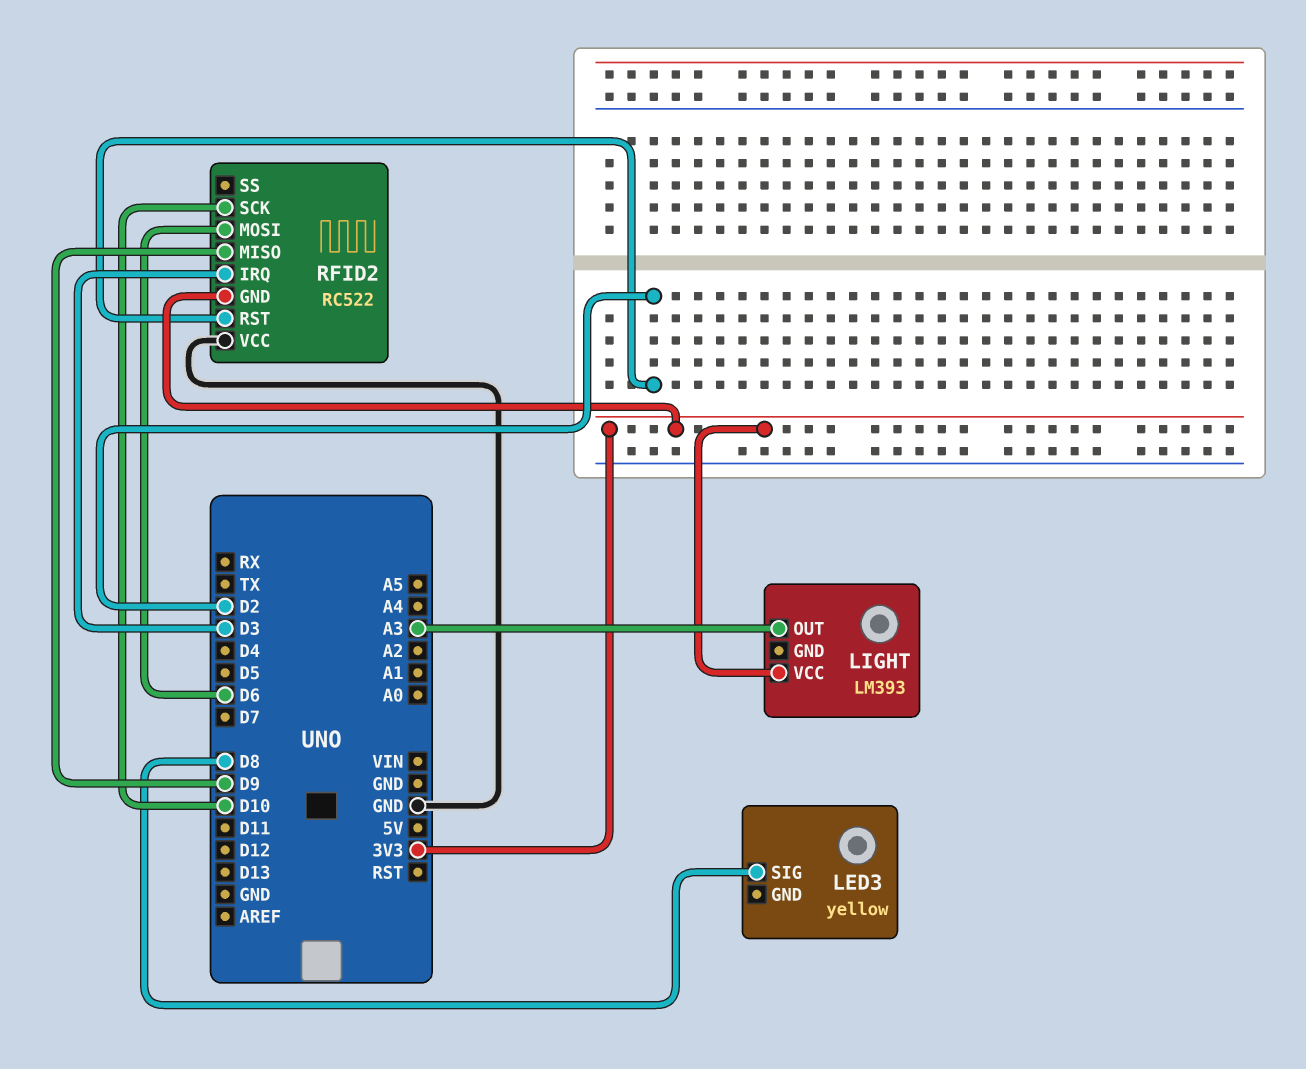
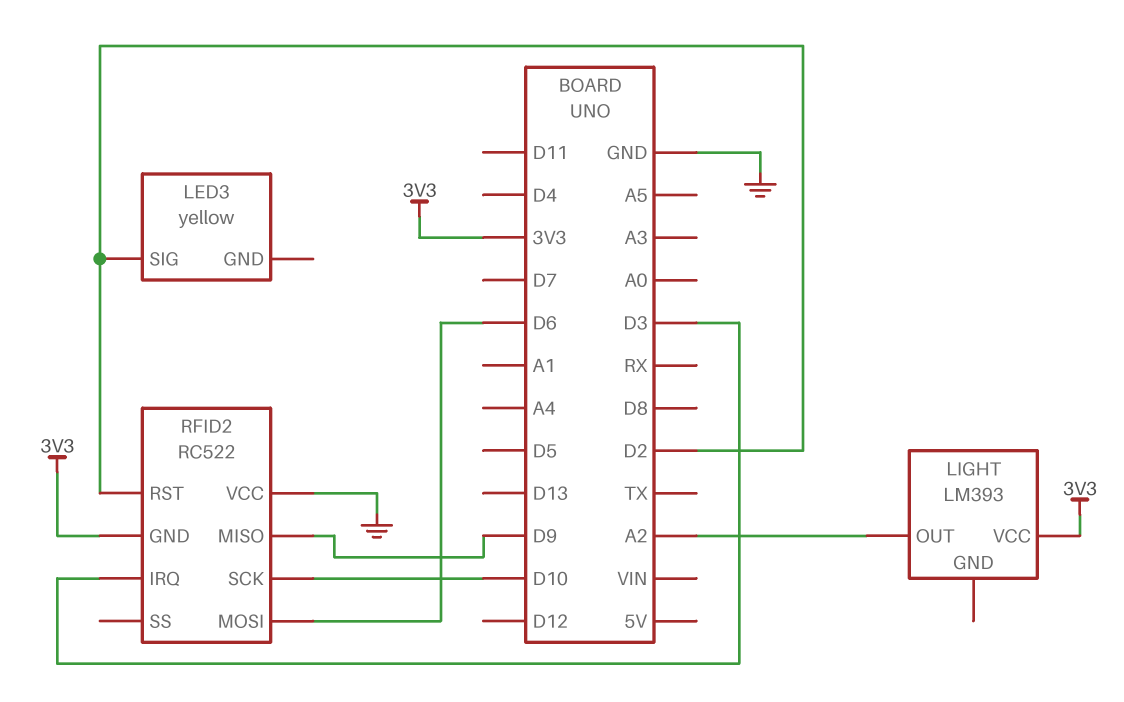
LED3 pin SIG: D8 -> D2
LIGHT pin OUT: A3 -> A2

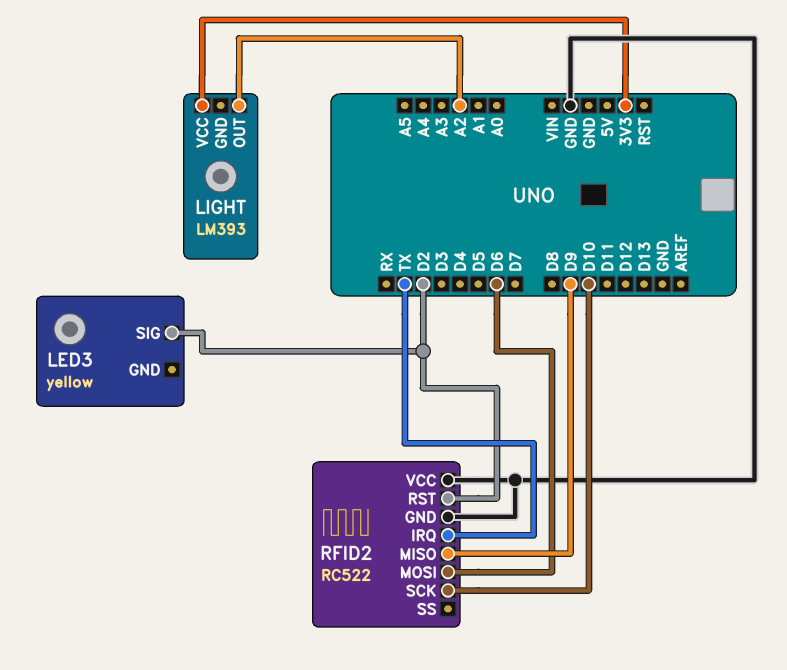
RFID2 pin GND: 3V3 -> GND
RFID2 pin IRQ: D3 -> TX

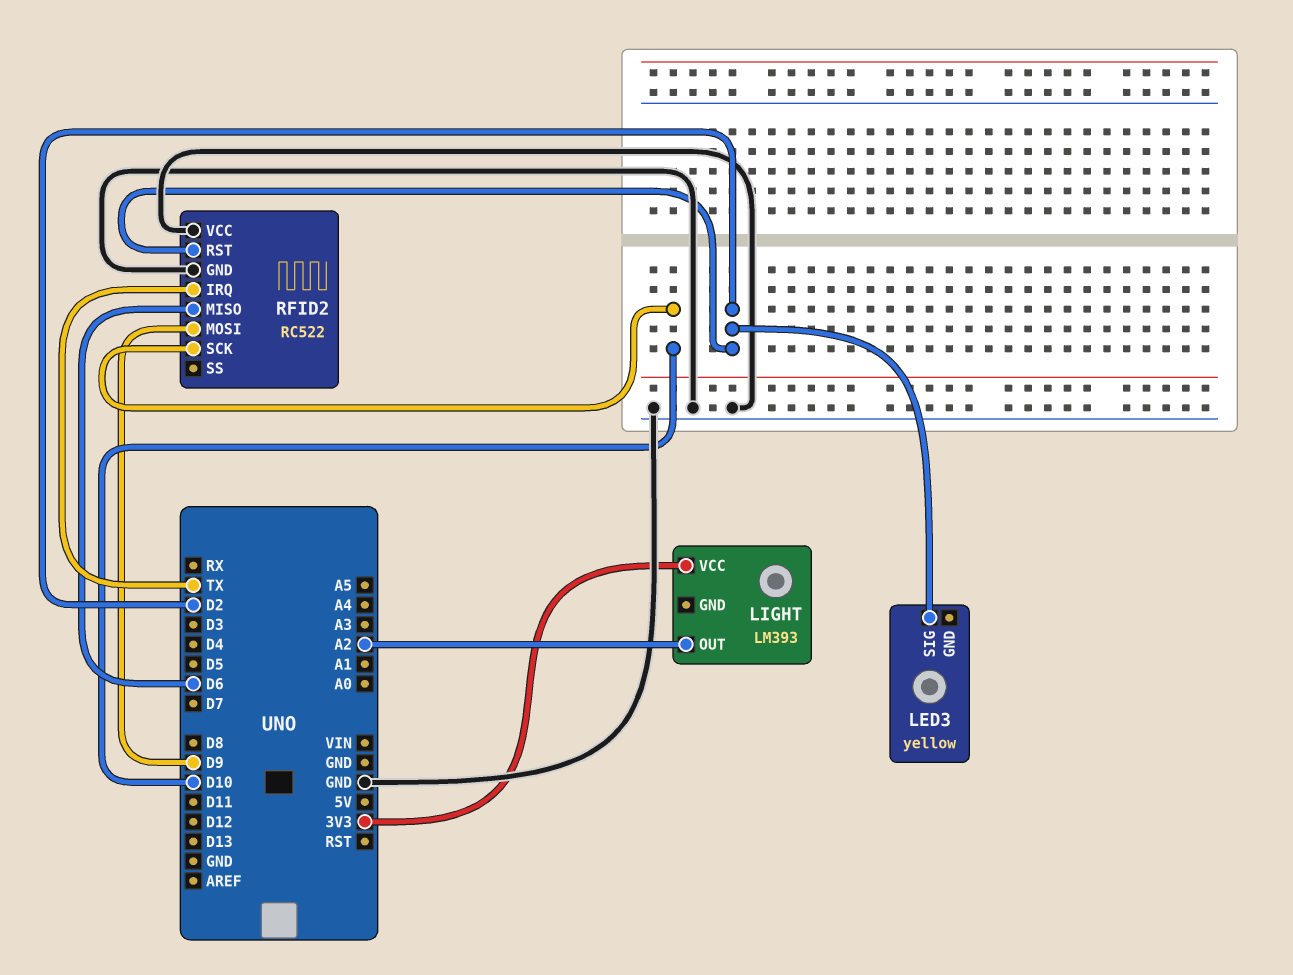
RFID2 pin MISO: D9 -> D6
RFID2 pin MOSI: D6 -> D9

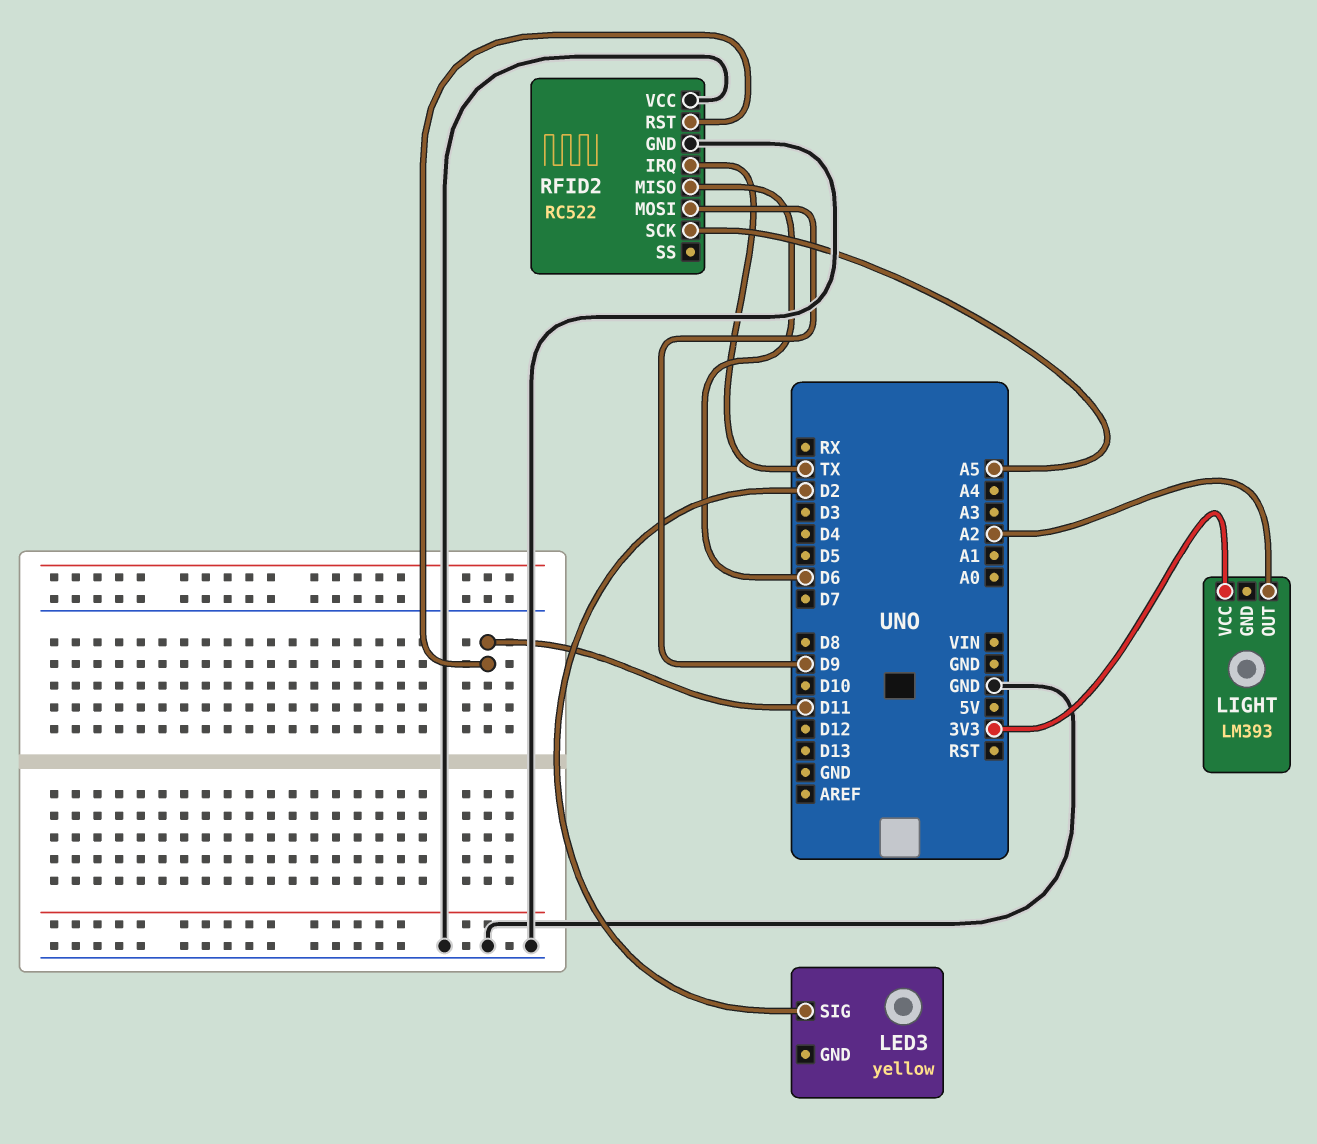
RFID2 pin RST: D2 -> D11
RFID2 pin SCK: D10 -> A5

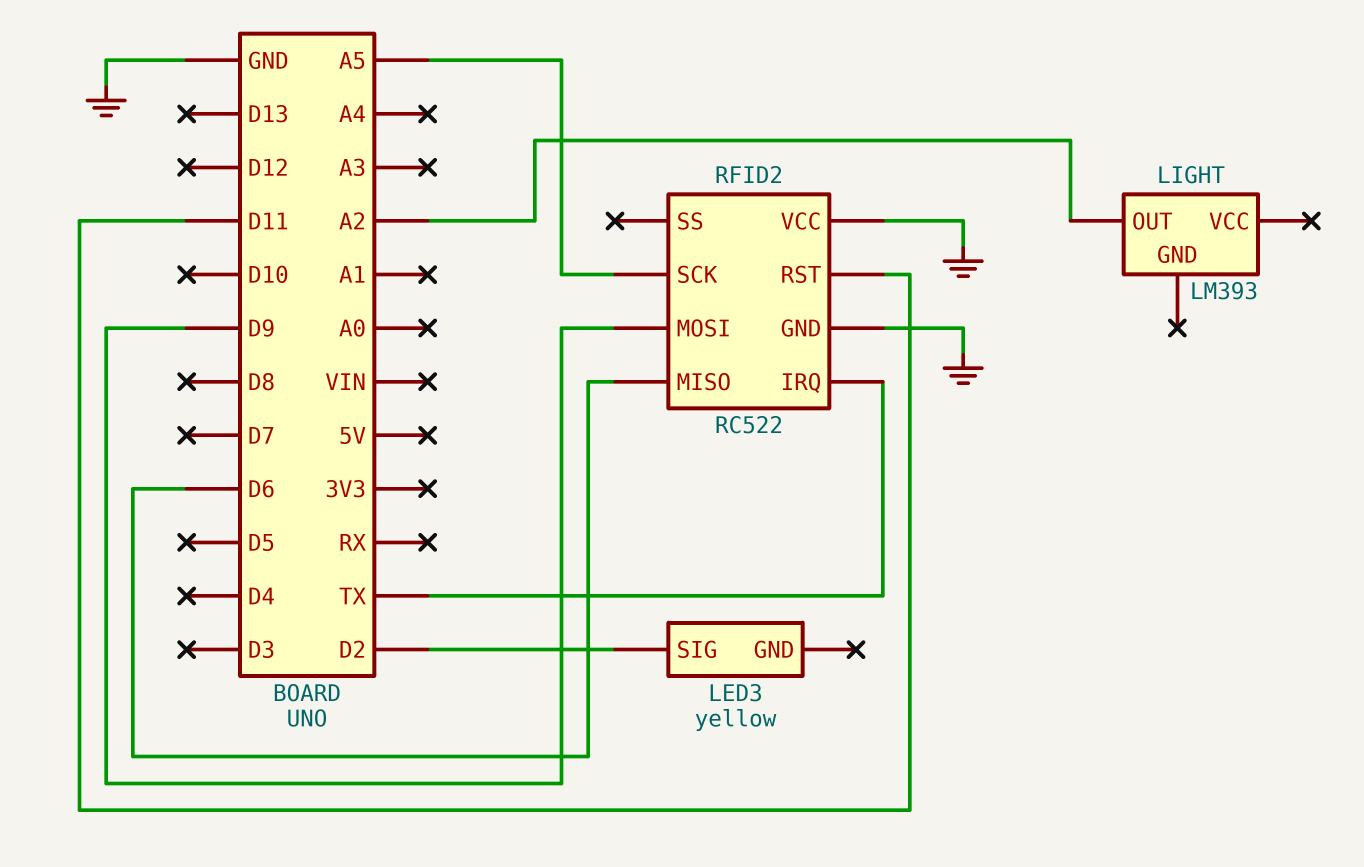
LIGHT pin VCC: 3V3 -> none

